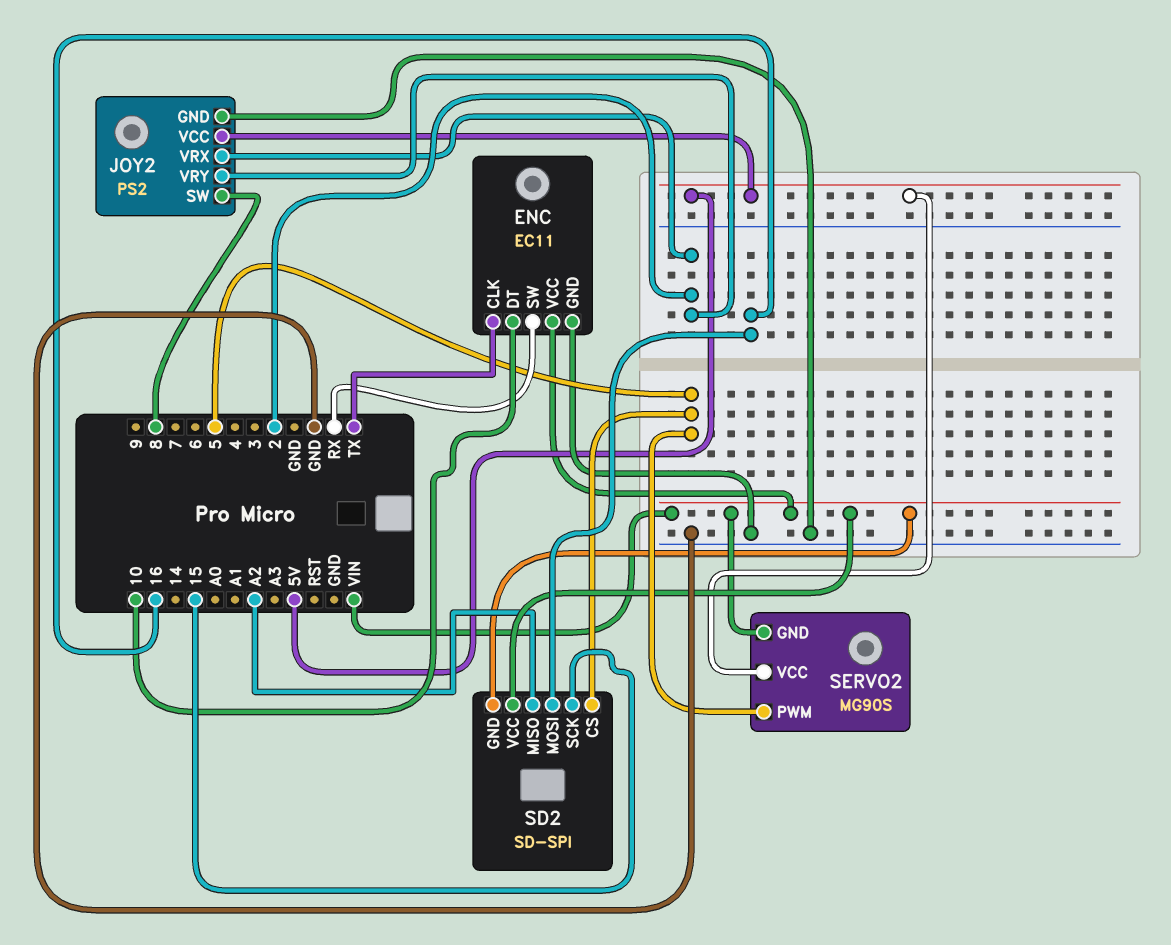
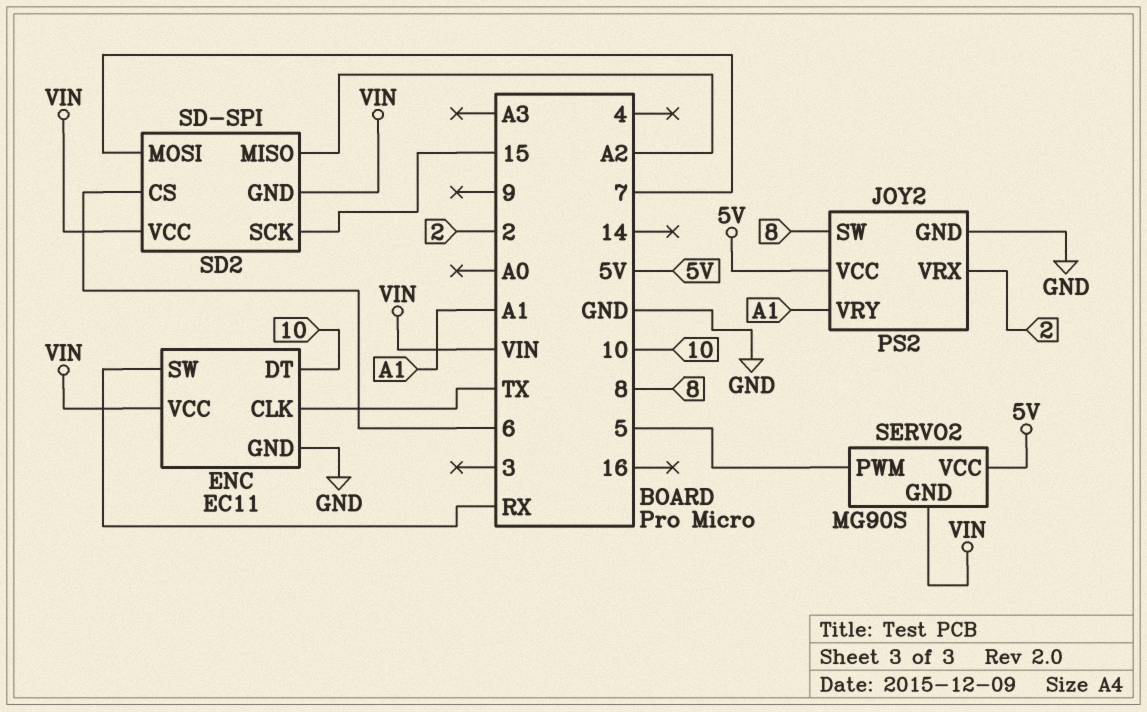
JOY2 pin VRY: 2 -> A1
SD2 pin CS: 5 -> 6
SD2 pin MOSI: 16 -> 7

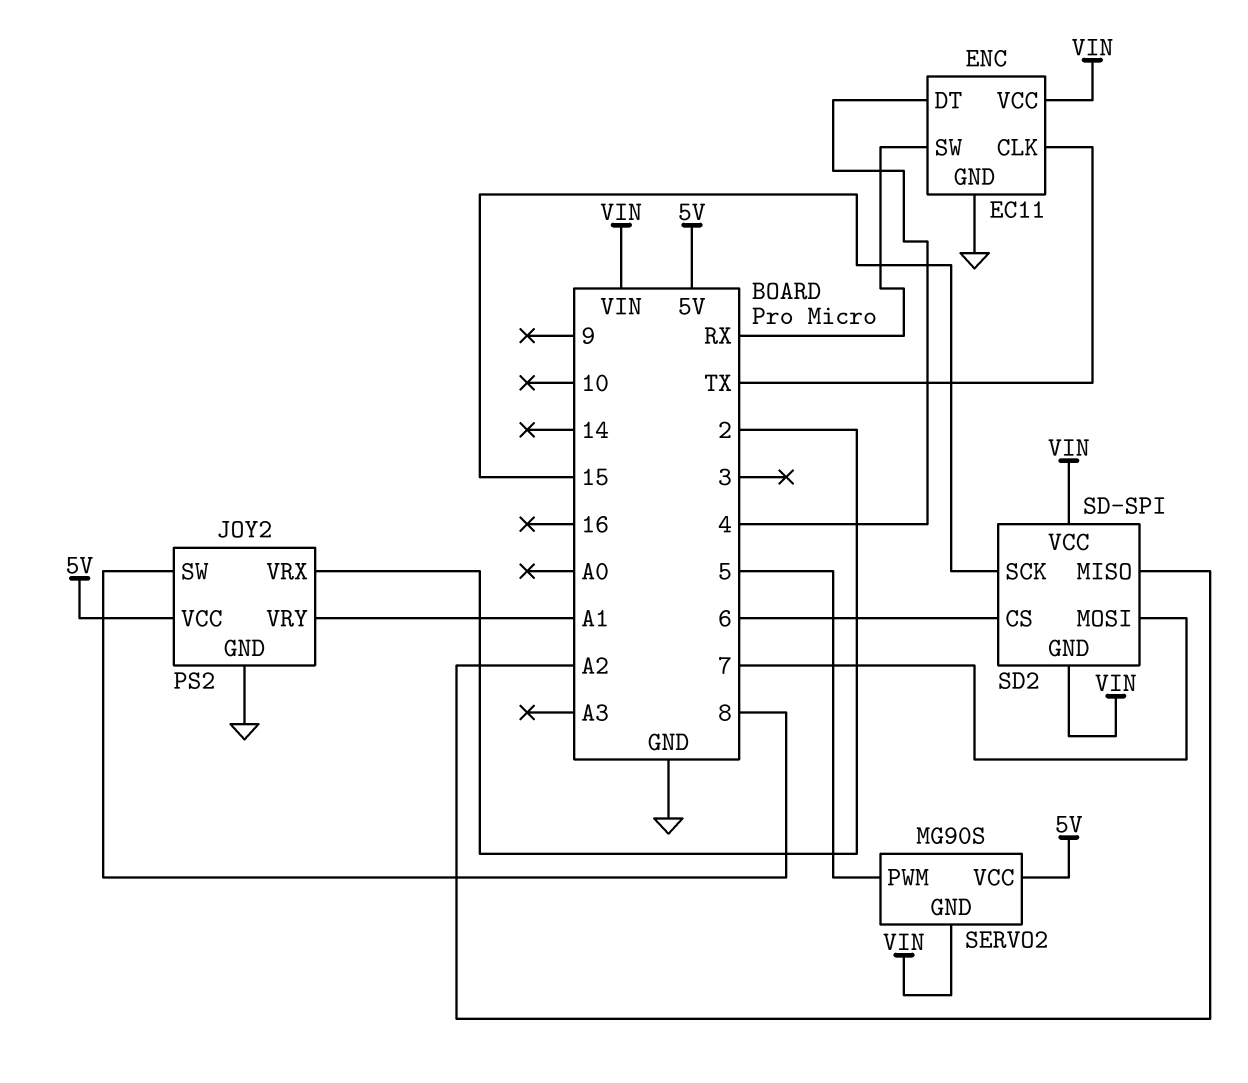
ENC pin DT: 10 -> 4

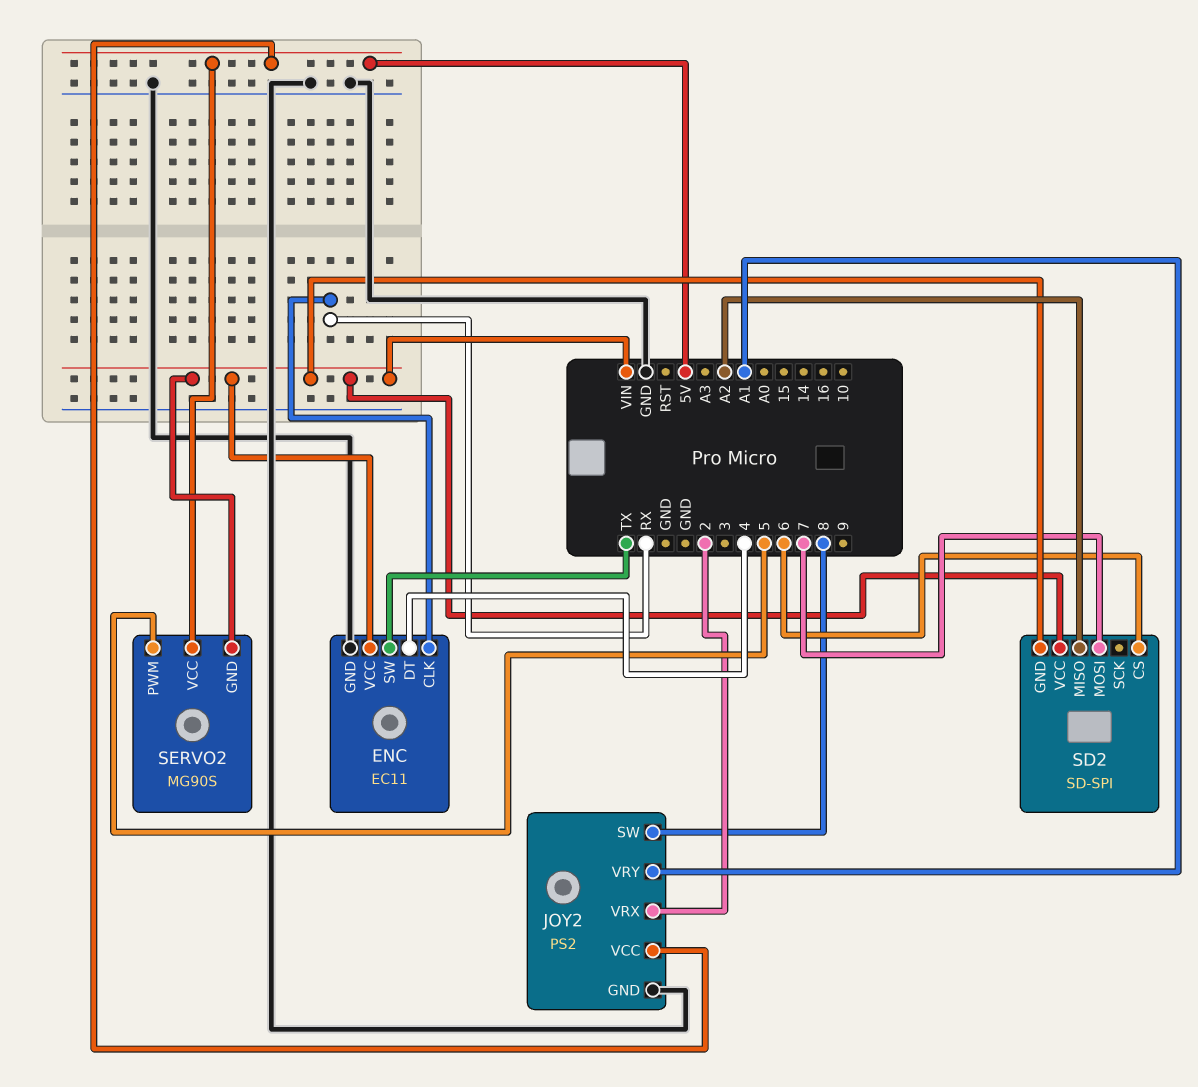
ENC pin CLK: TX -> RX
ENC pin SW: RX -> TX
SD2 pin SCK: 15 -> none

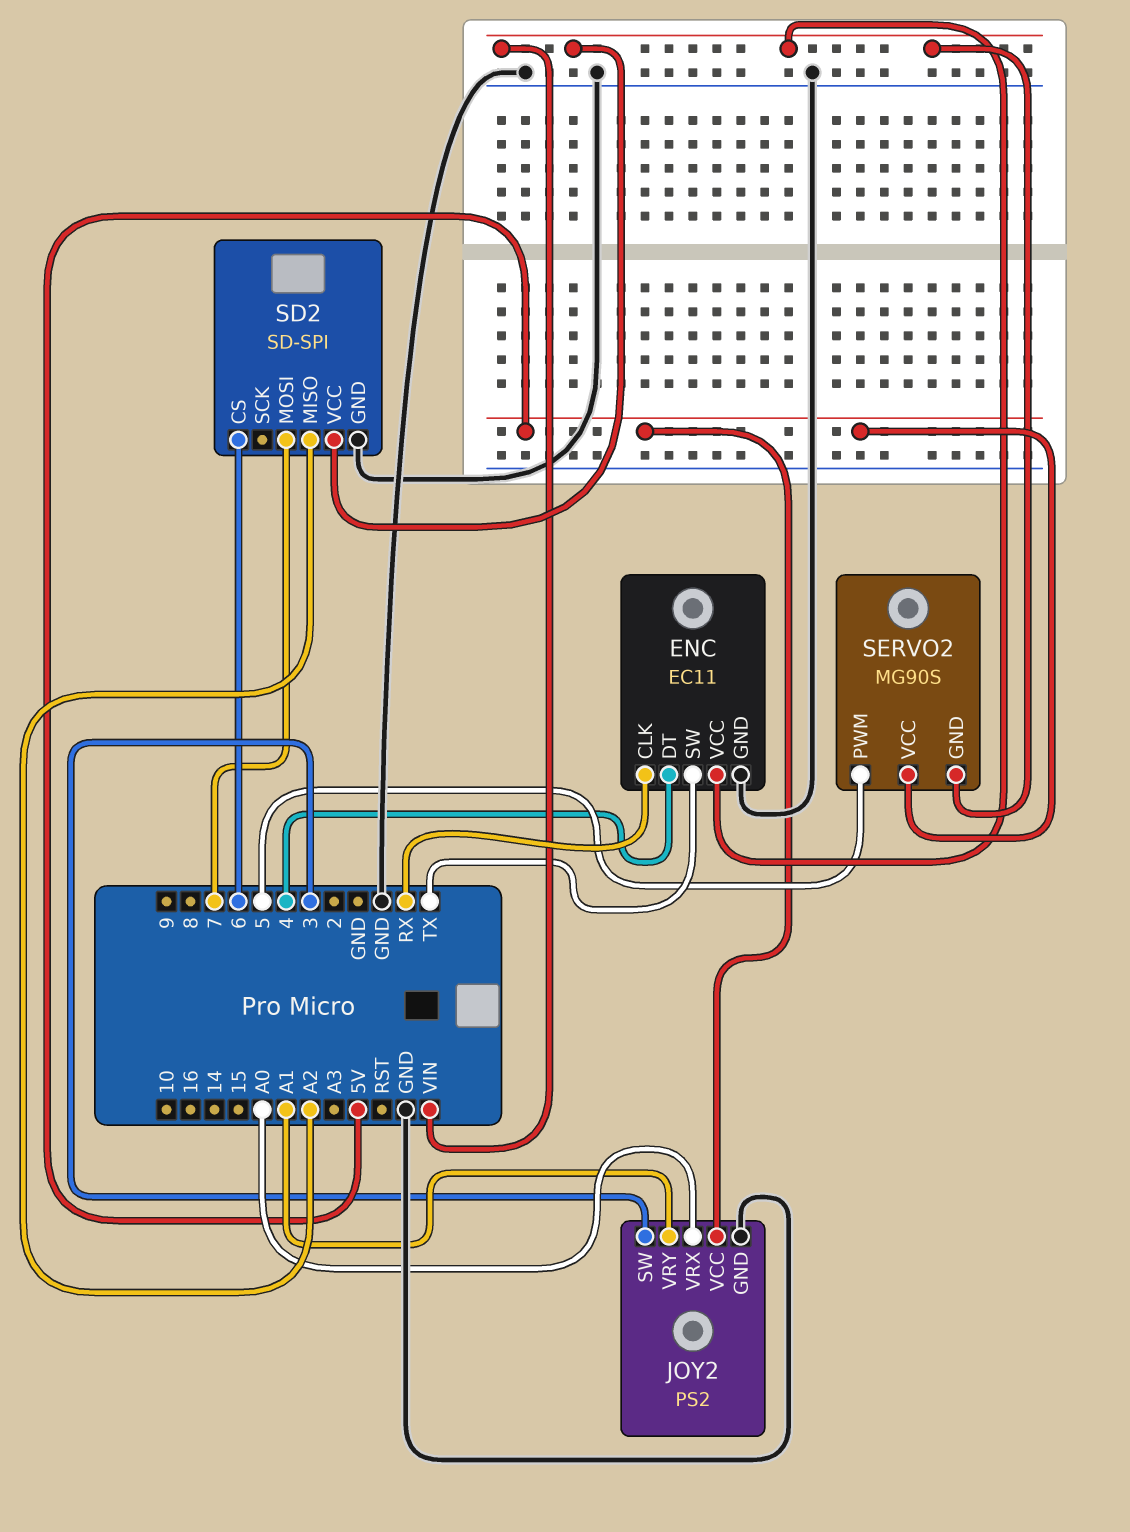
JOY2 pin SW: 8 -> 3
JOY2 pin VRX: 2 -> A0
SD2 pin GND: VIN -> GND

